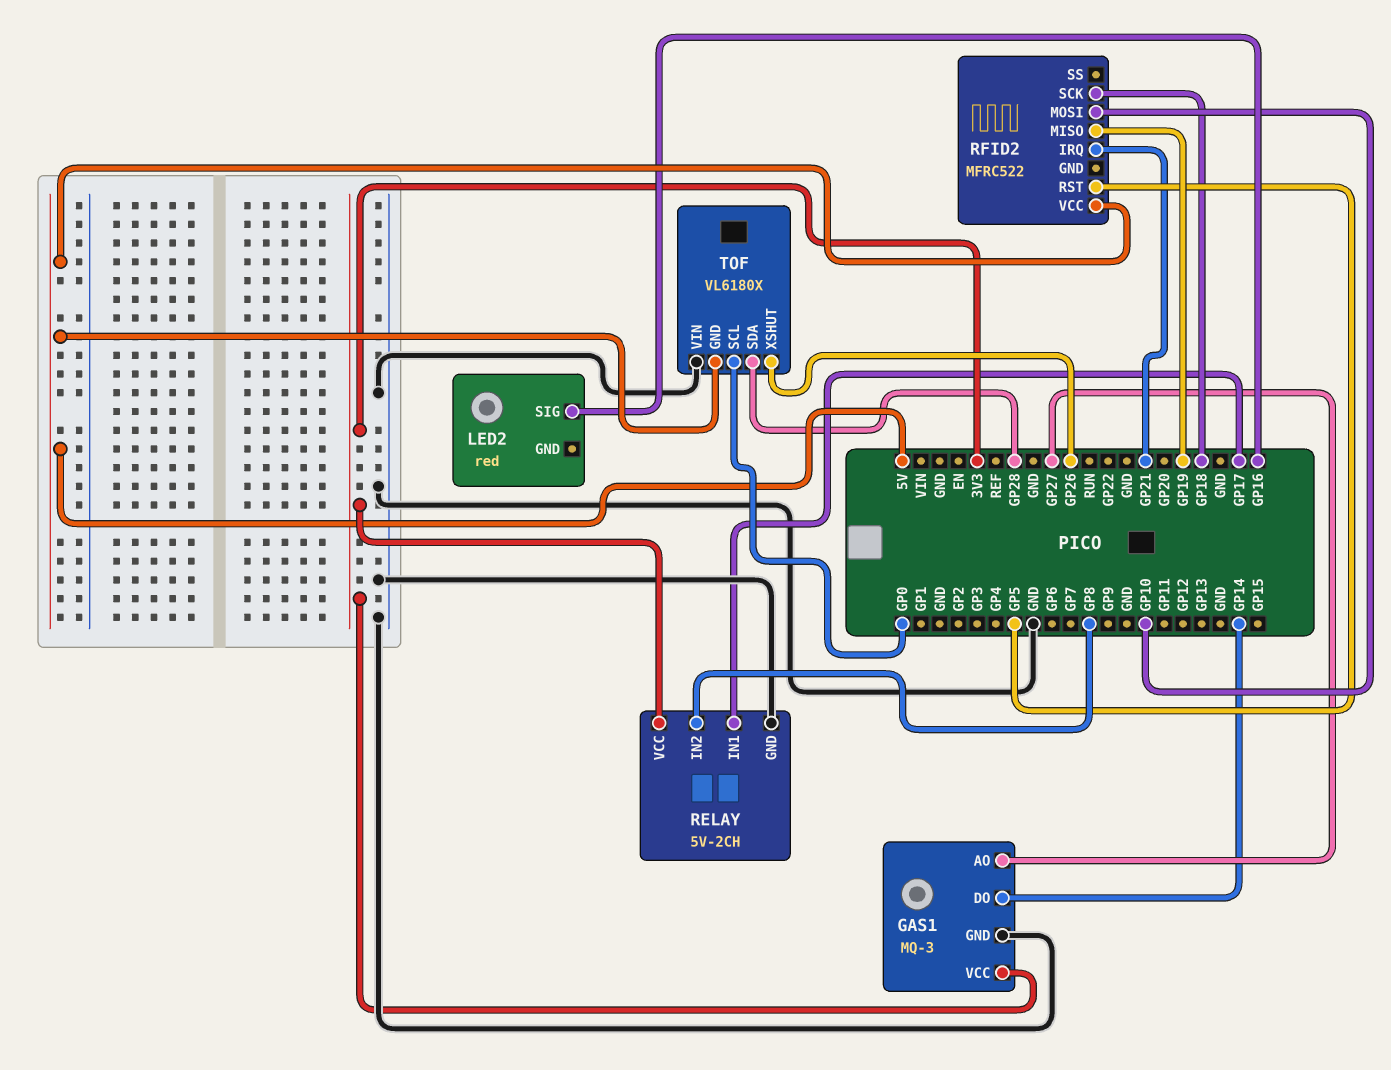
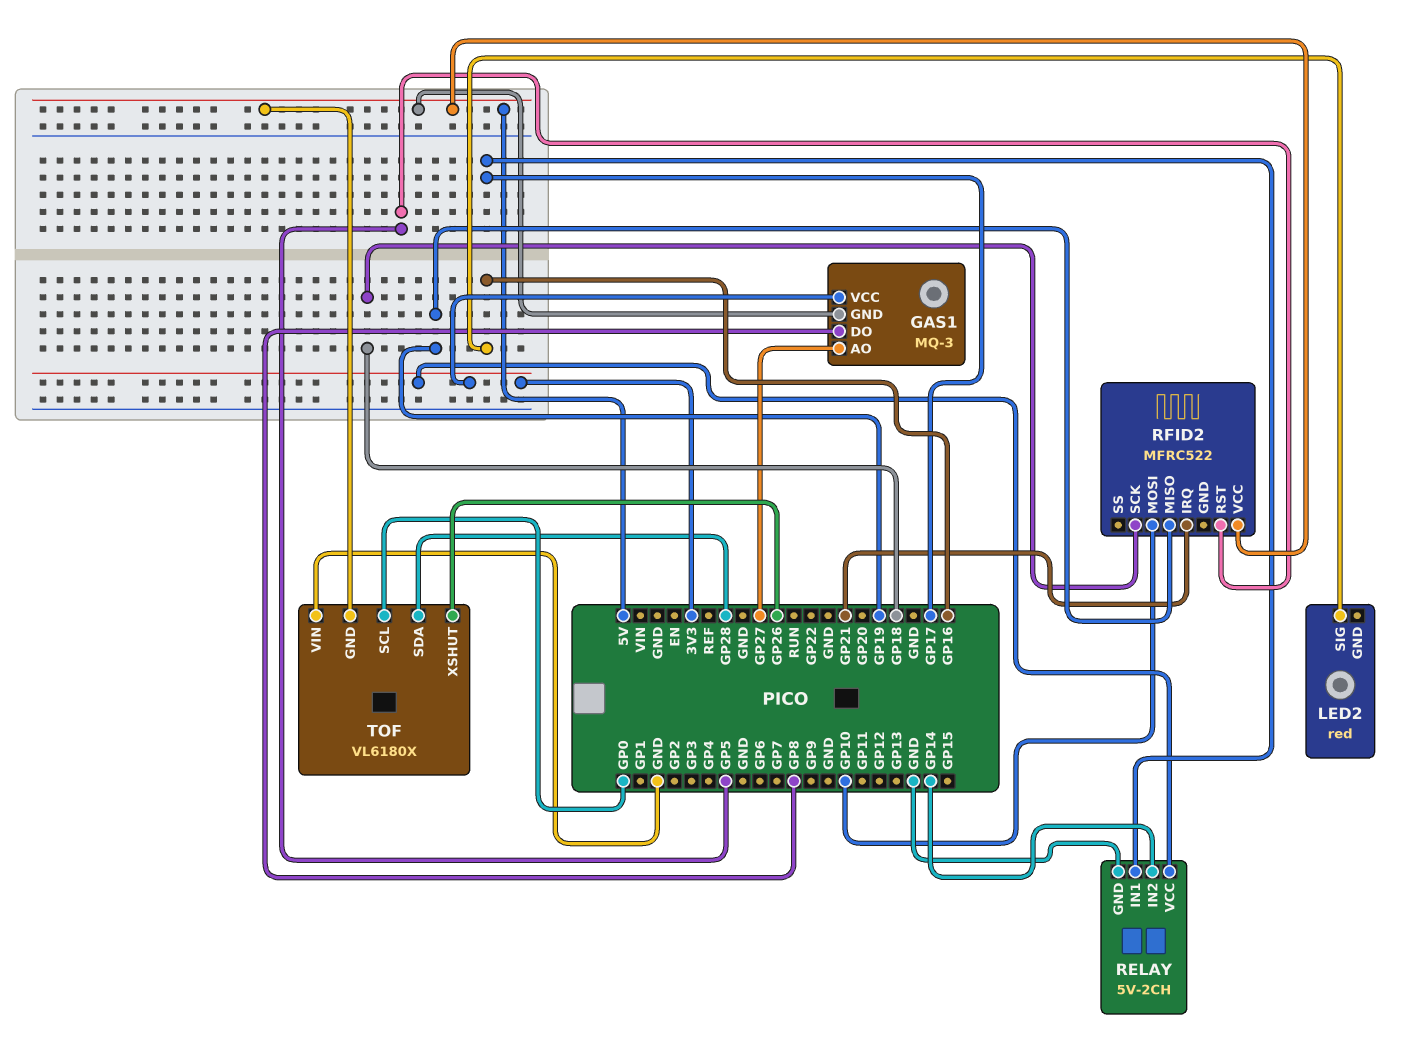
GAS1 pin DO: GP14 -> GP8
GAS1 pin GND: GND -> 5V
RELAY pin IN2: GP8 -> GP14

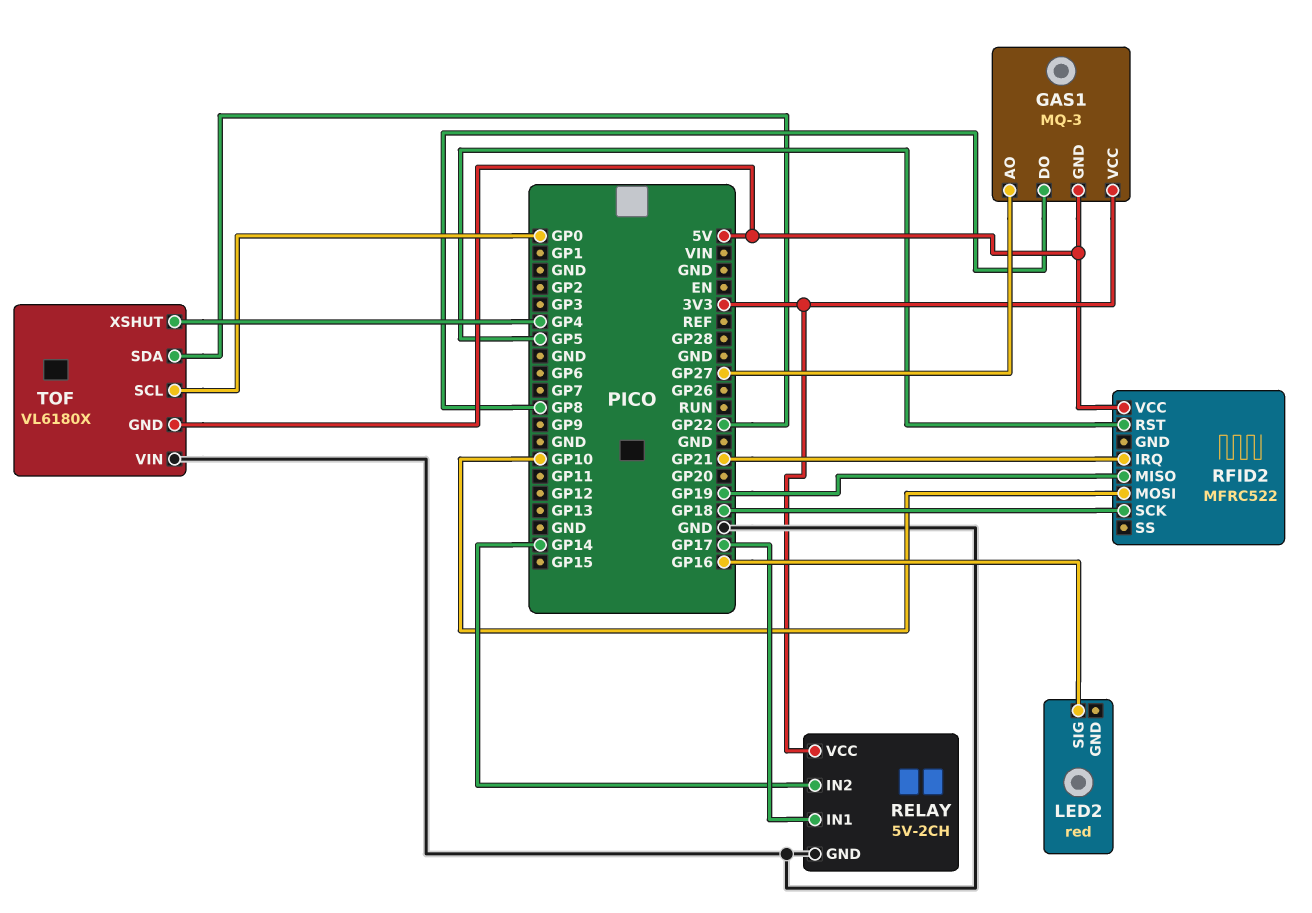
TOF pin SDA: GP28 -> GP22
TOF pin XSHUT: GP26 -> GP4

